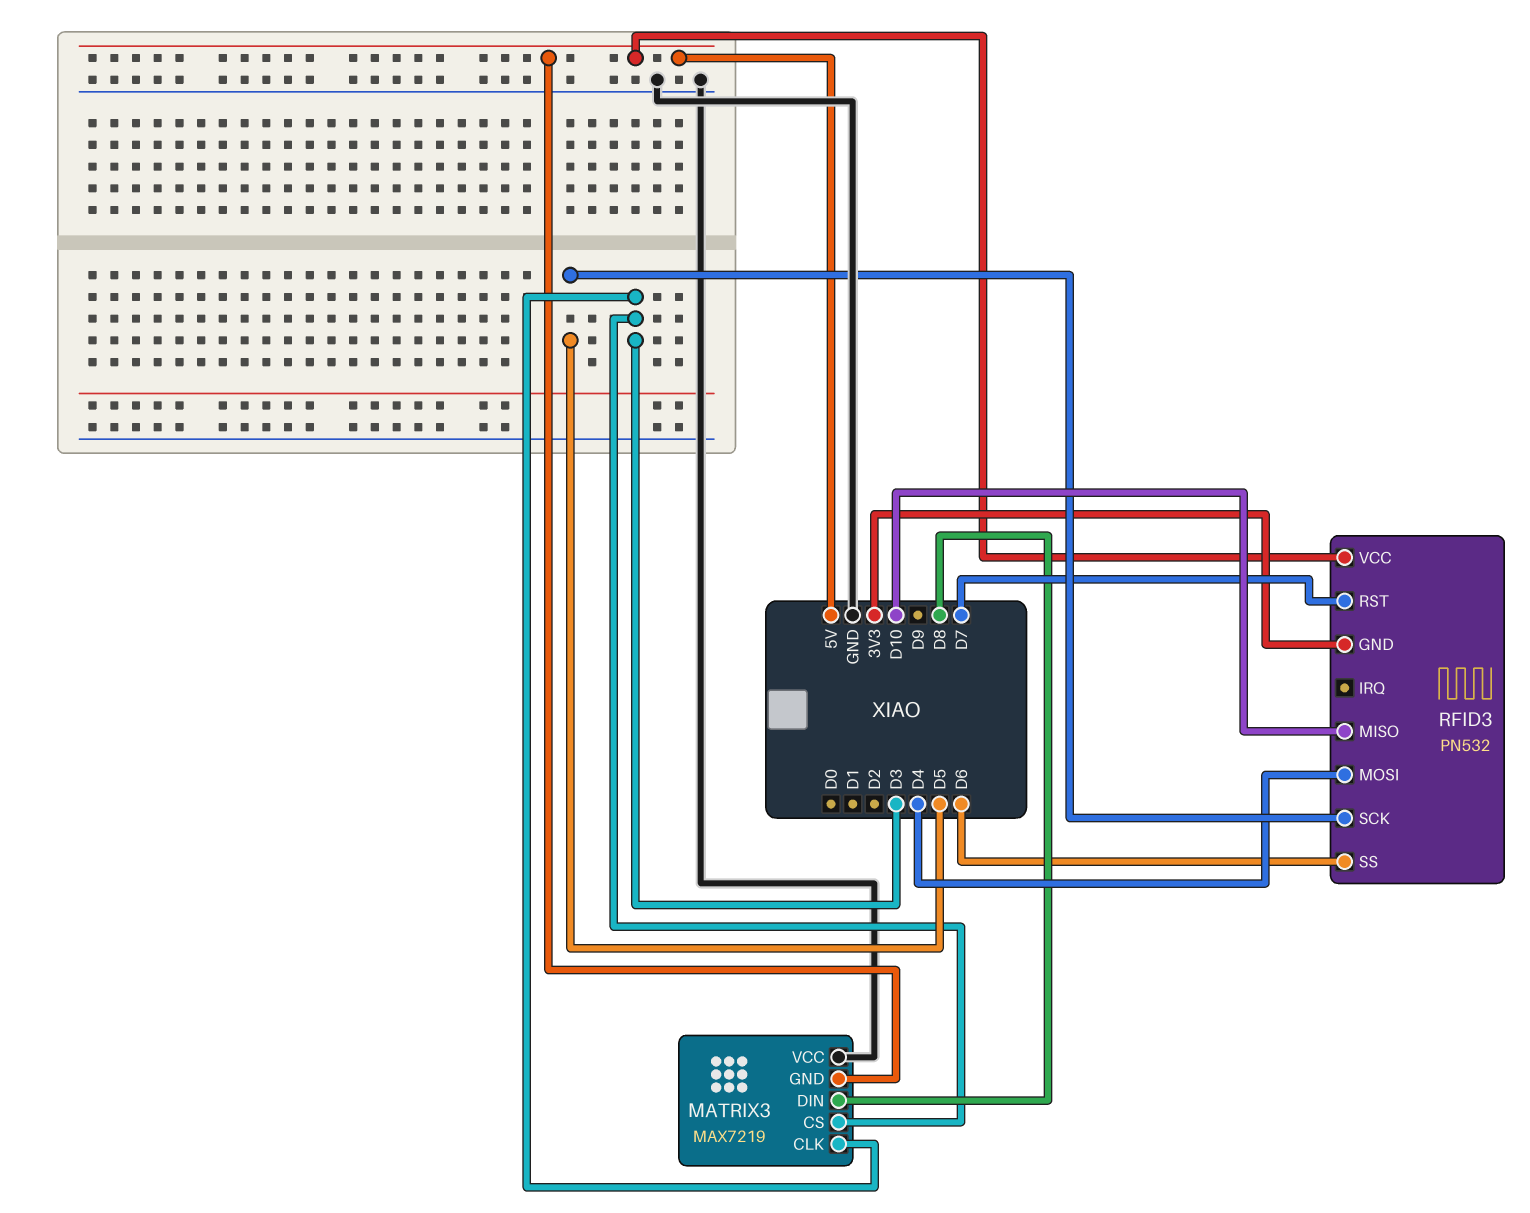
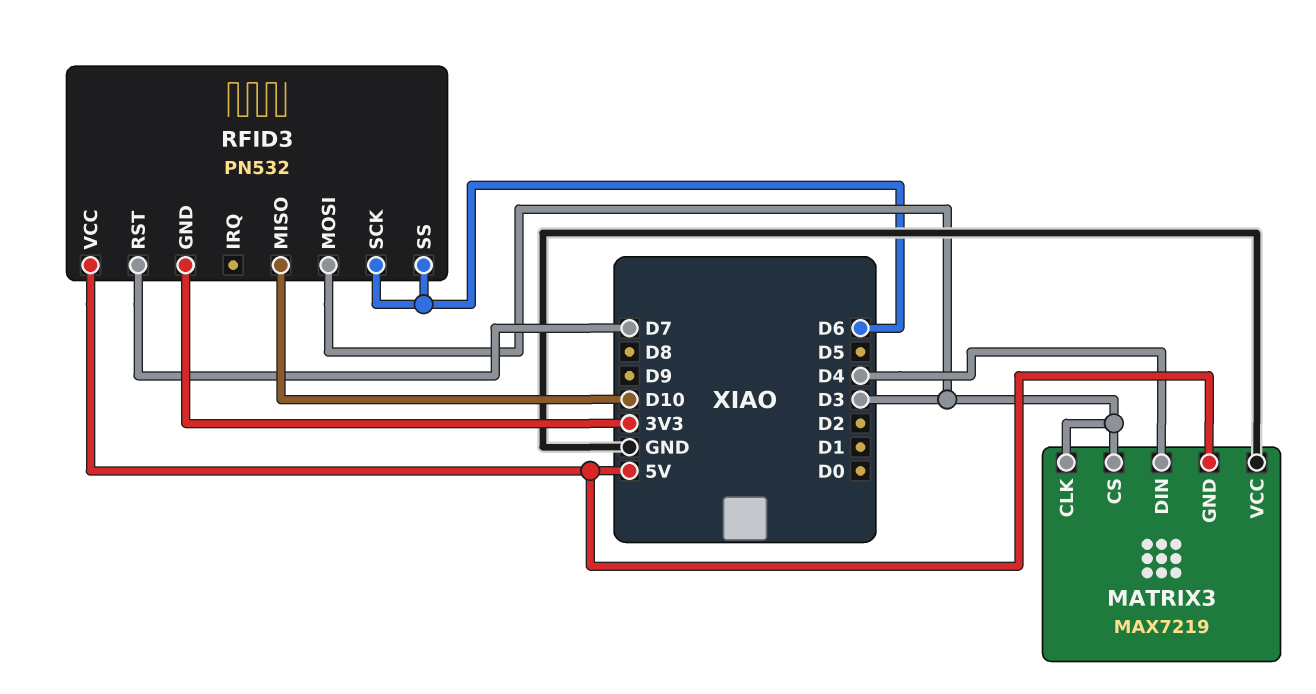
MATRIX3 pin DIN: D8 -> D4
RFID3 pin MOSI: D4 -> D3
RFID3 pin SCK: D5 -> D6

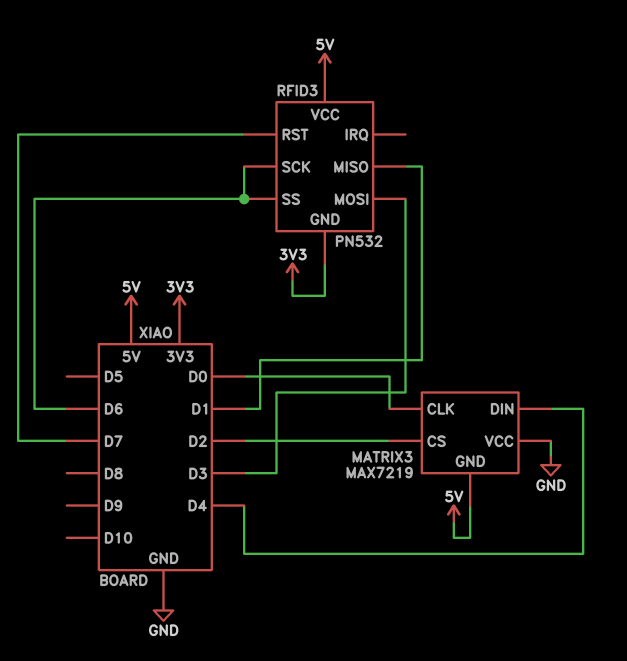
MATRIX3 pin CLK: D3 -> D0
MATRIX3 pin CS: D3 -> D2
RFID3 pin MISO: D10 -> D1

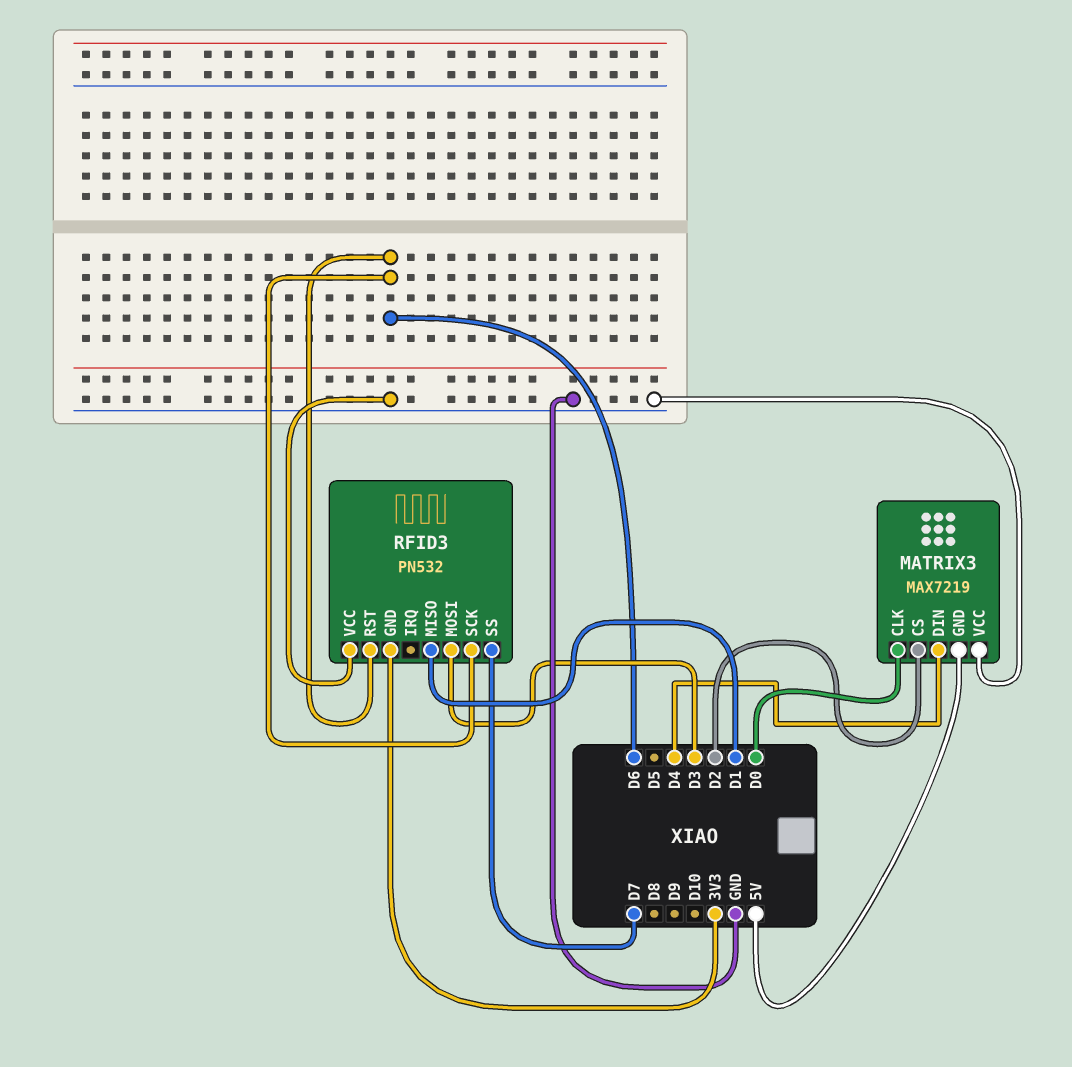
RFID3 pin RST: D7 -> D6
RFID3 pin SS: D6 -> D7
RFID3 pin VCC: 5V -> GND

